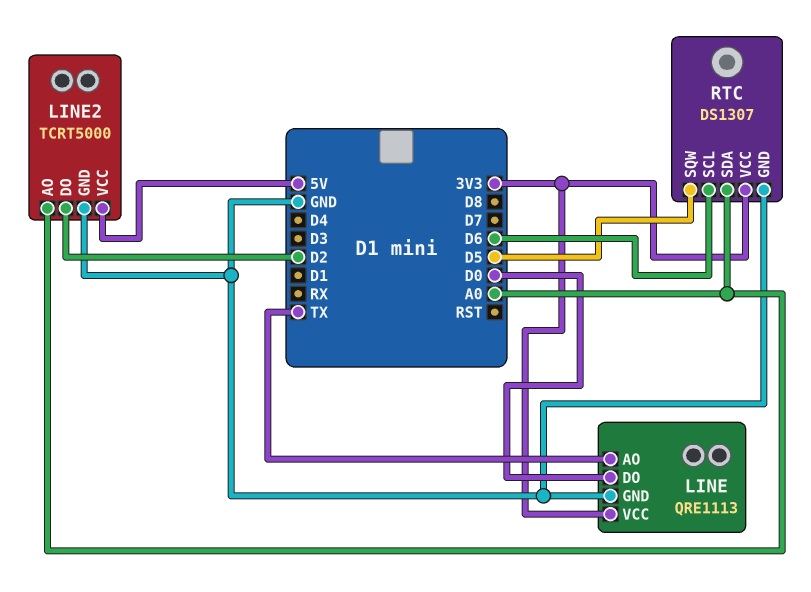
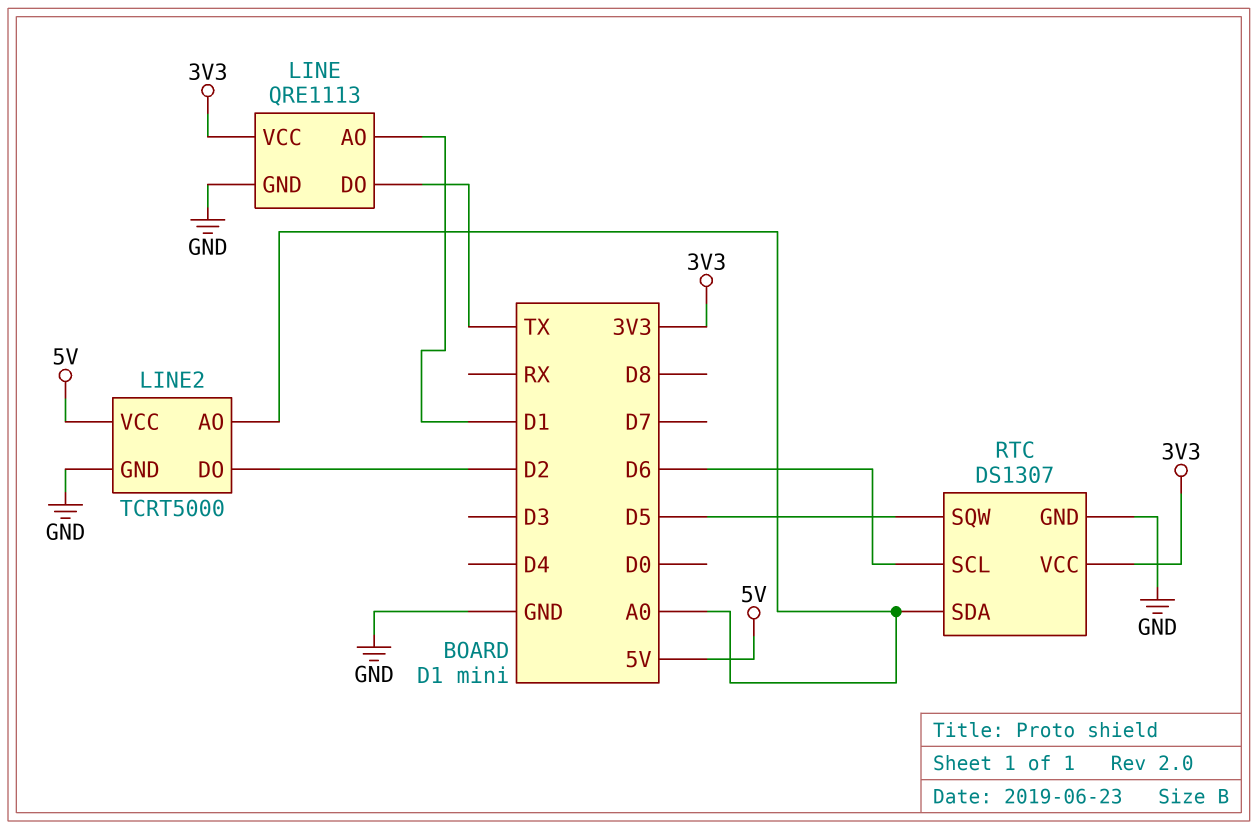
LINE pin AO: TX -> D1
LINE pin DO: D0 -> TX

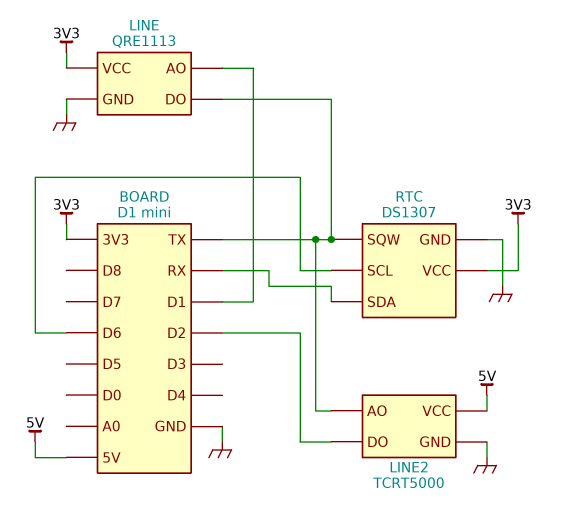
LINE2 pin AO: A0 -> TX
RTC pin SDA: A0 -> RX
RTC pin SQW: D5 -> TX

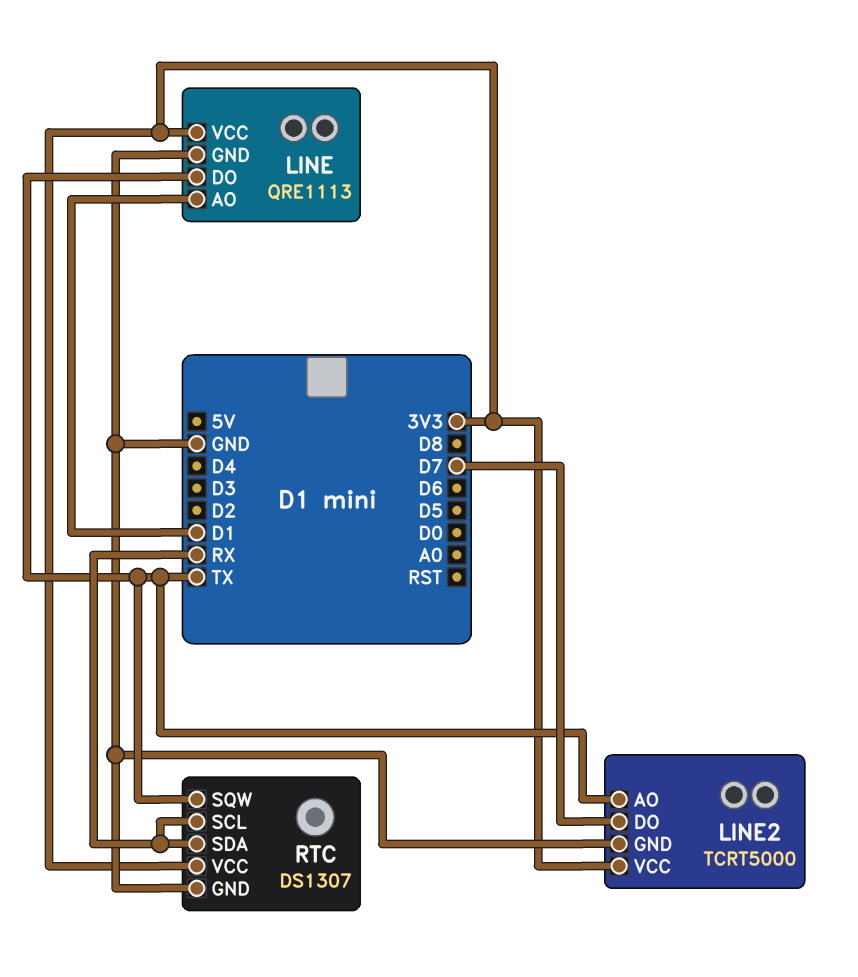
LINE2 pin DO: D2 -> D7
LINE2 pin VCC: 5V -> 3V3
RTC pin SCL: D6 -> RX

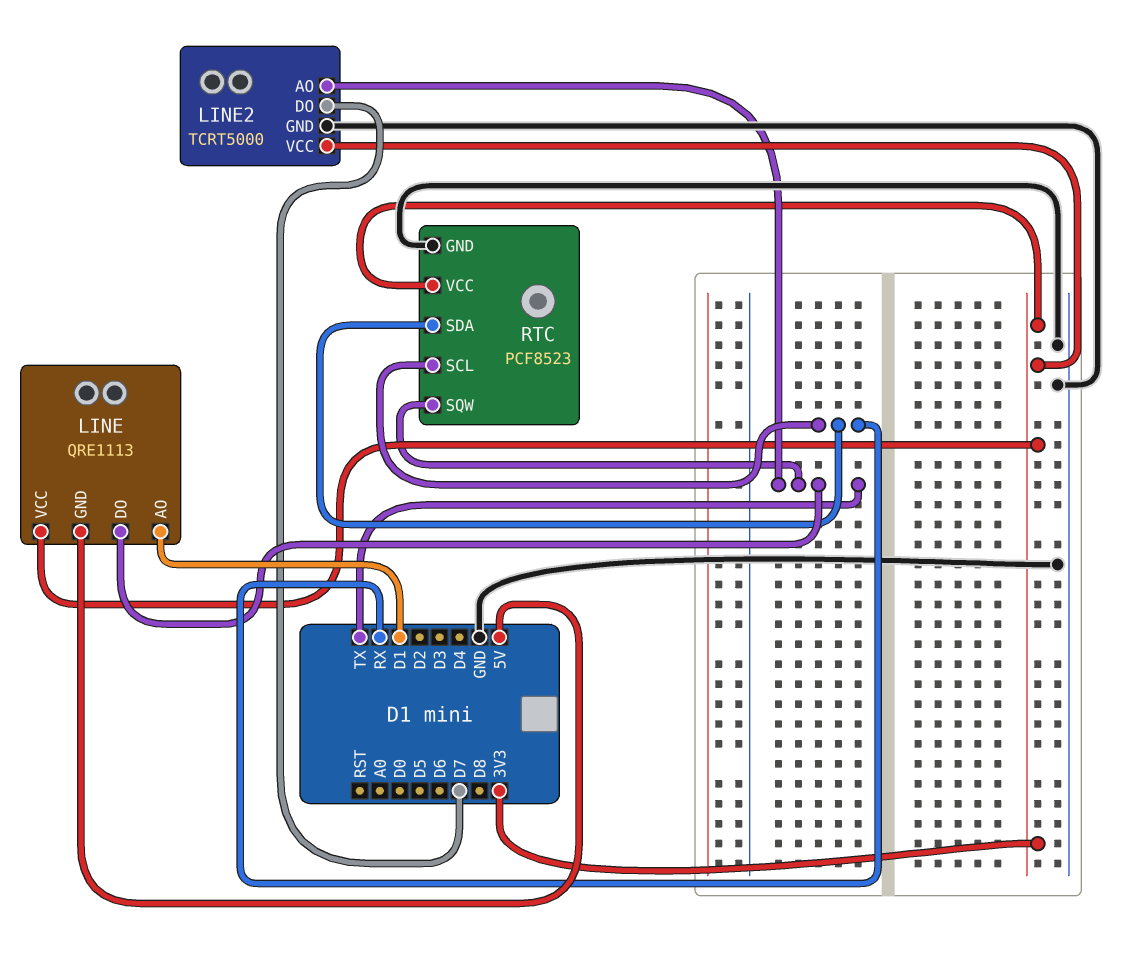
LINE pin GND: GND -> 5V
RTC: DS1307 -> PCF8523

